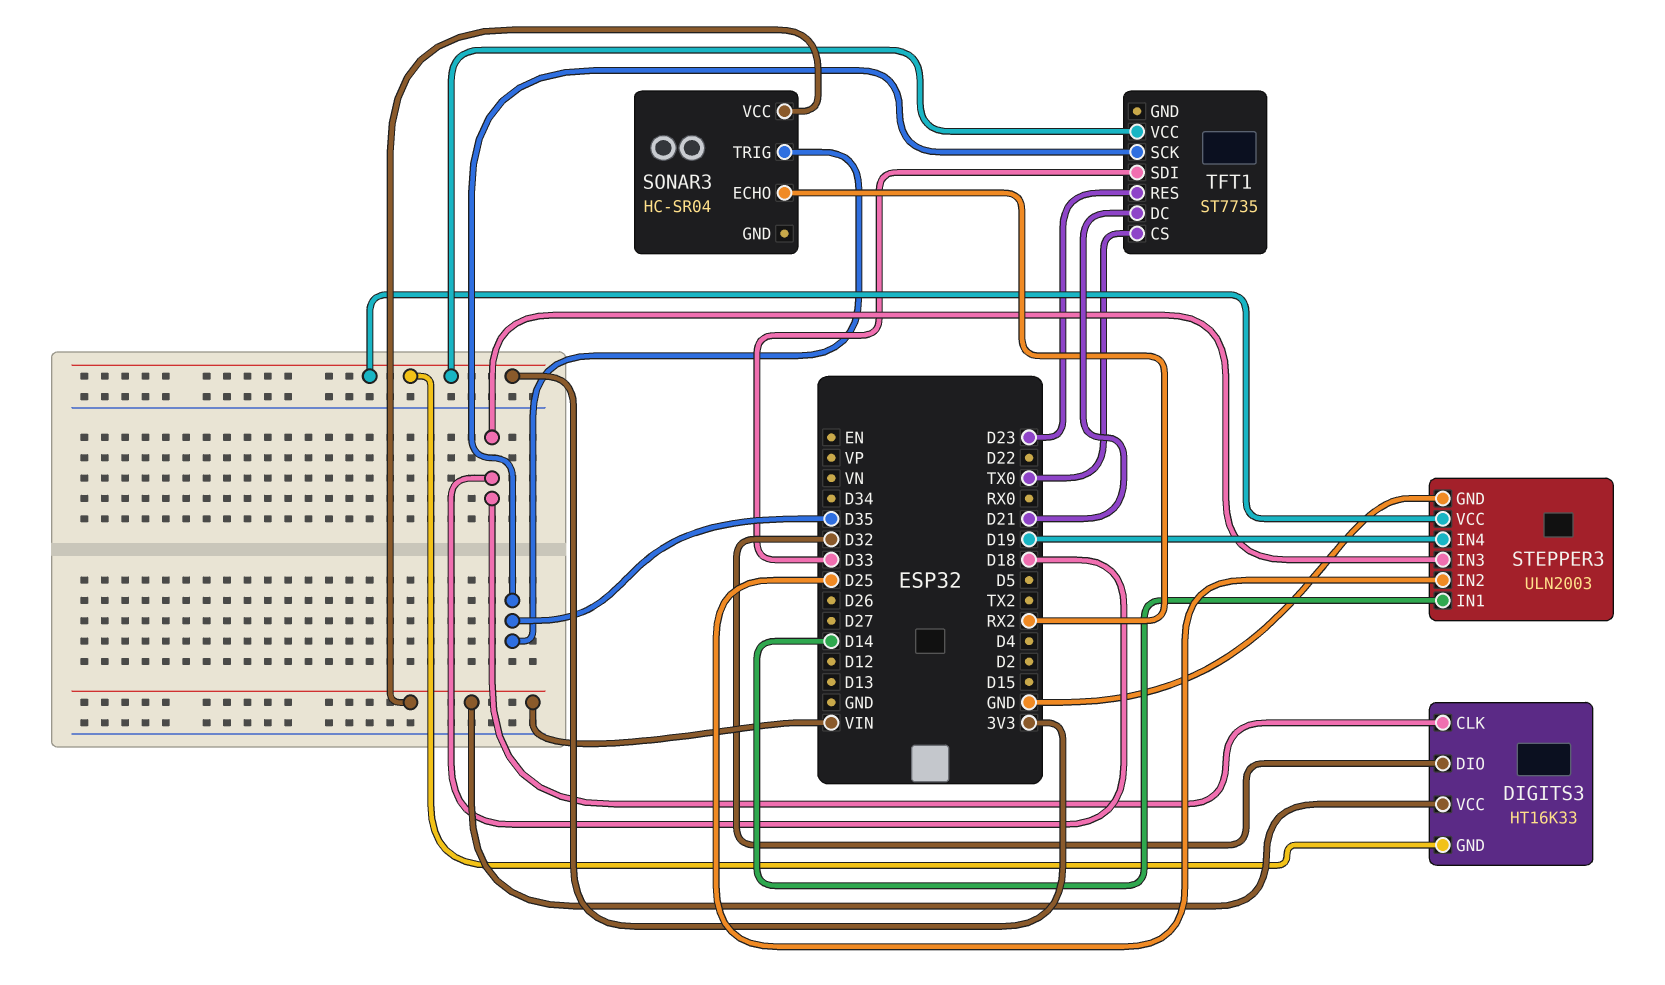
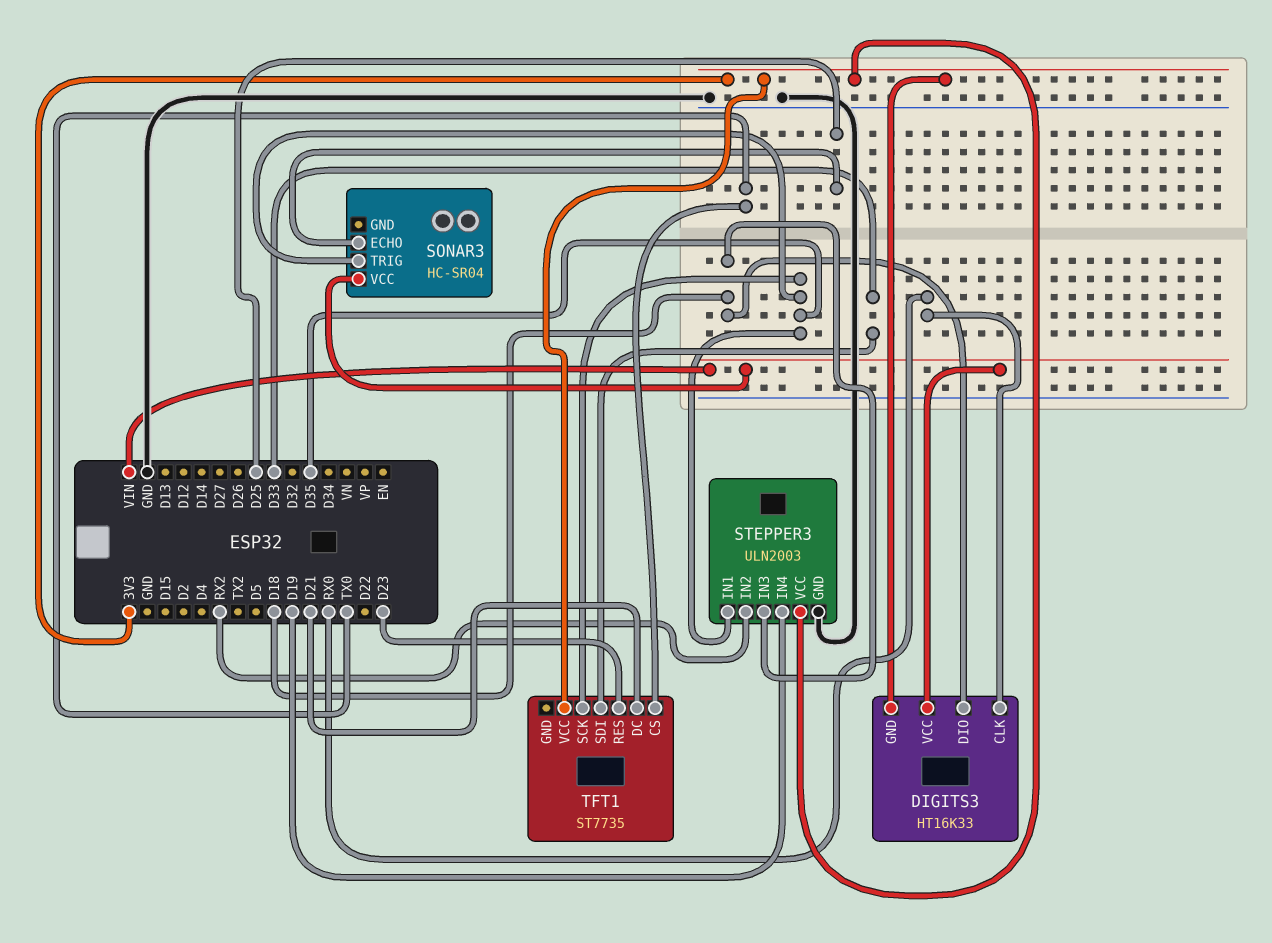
DIGITS3 pin CLK: D18 -> RX0
DIGITS3 pin DIO: D32 -> D18
SONAR3 pin ECHO: RX2 -> D25
STEPPER3 pin IN1: D14 -> D35
STEPPER3 pin IN2: D25 -> RX2

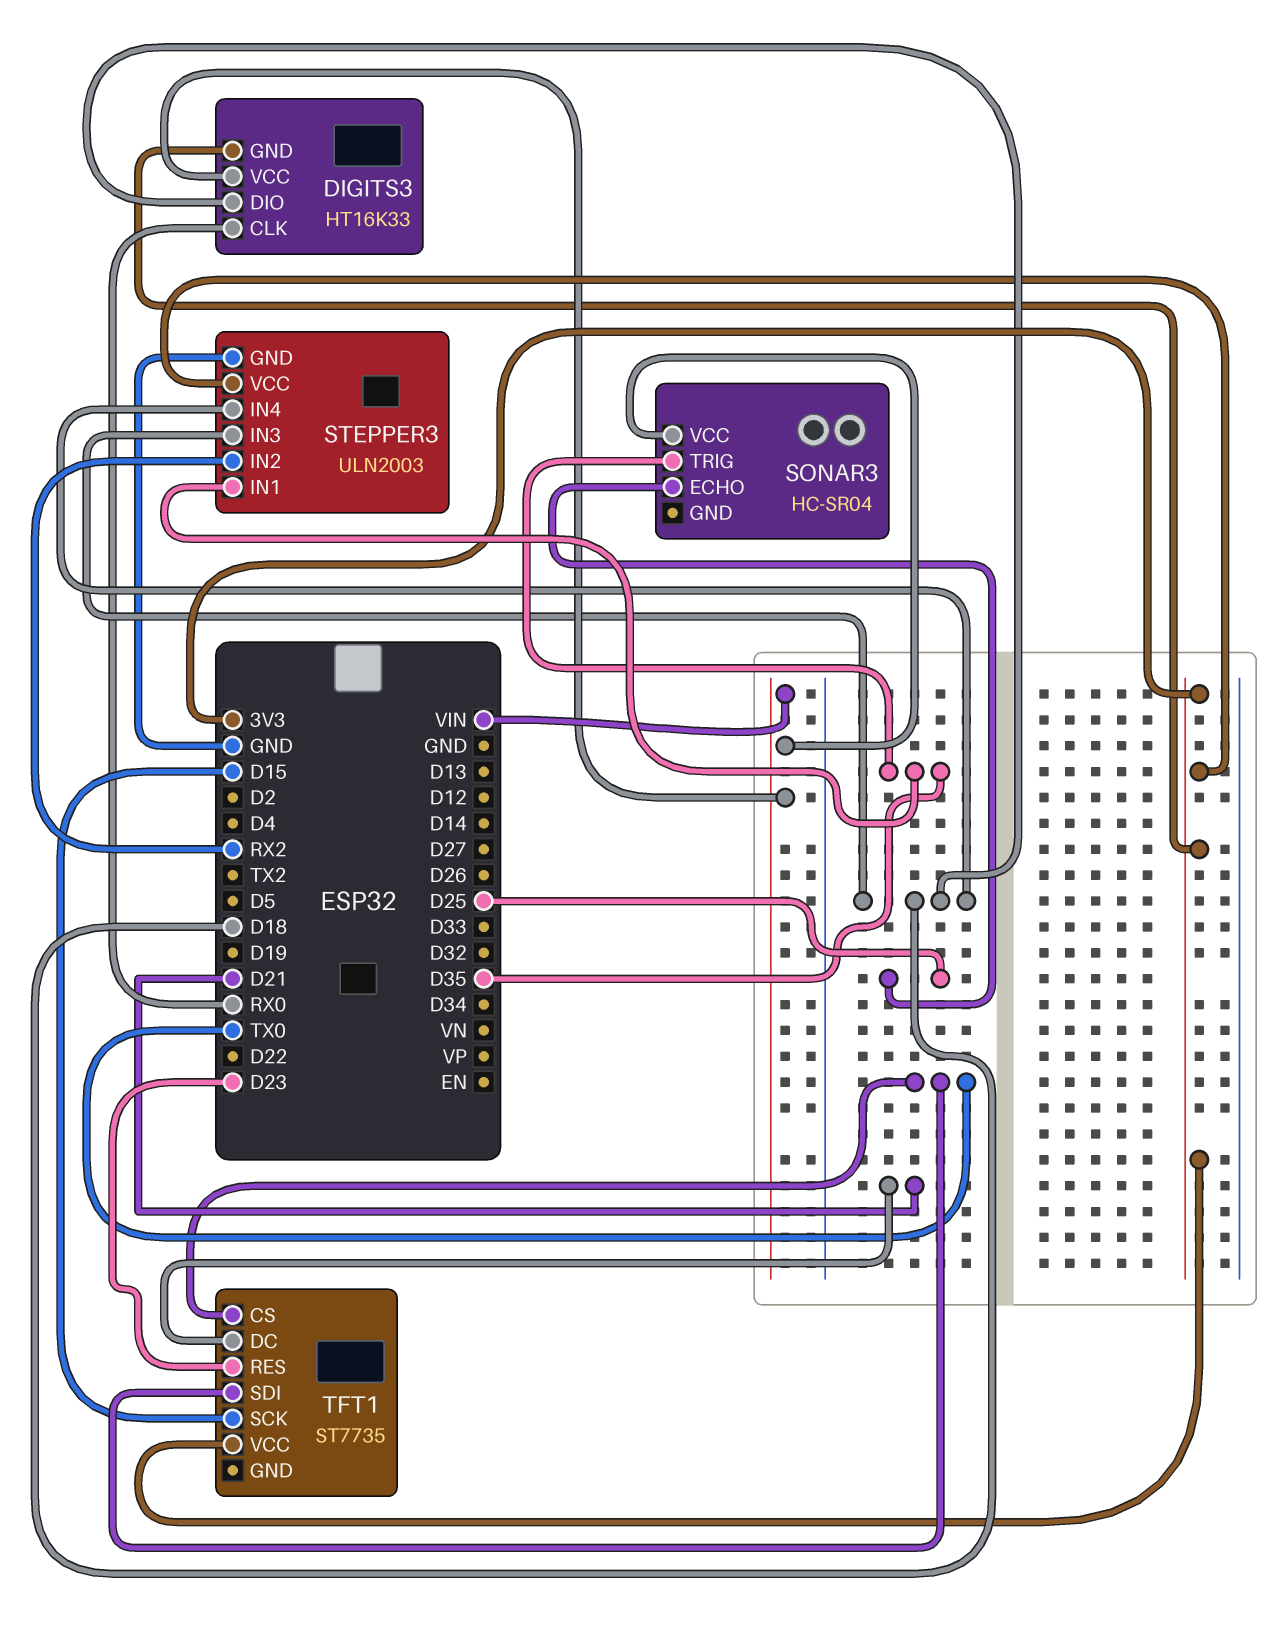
STEPPER3 pin IN4: D19 -> D18
TFT1 pin SCK: D35 -> D15
TFT1 pin SDI: D33 -> TX0

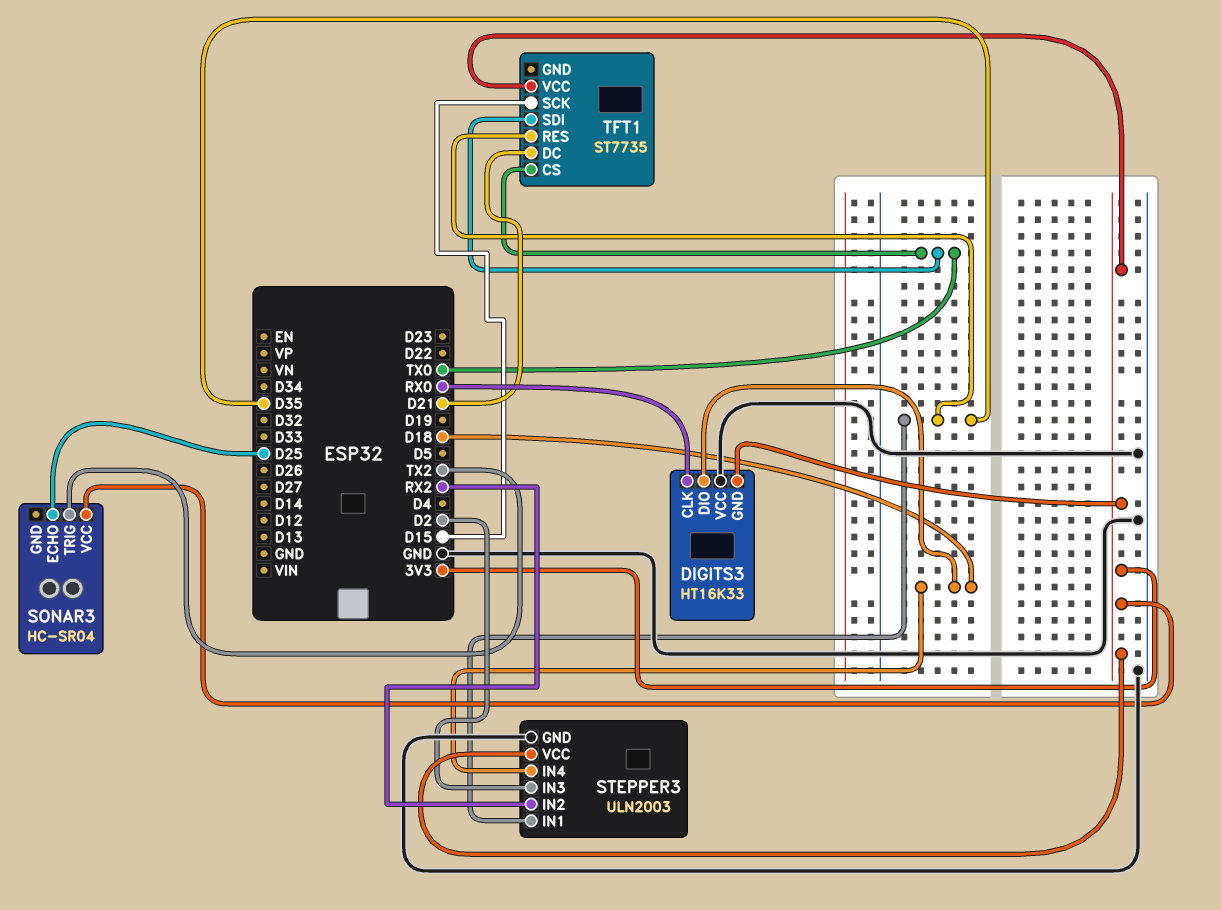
DIGITS3 pin VCC: VIN -> GND
SONAR3 pin TRIG: D35 -> TX2
SONAR3 pin VCC: VIN -> 3V3
STEPPER3 pin IN3: D18 -> D2
TFT1 pin RES: D23 -> D35

